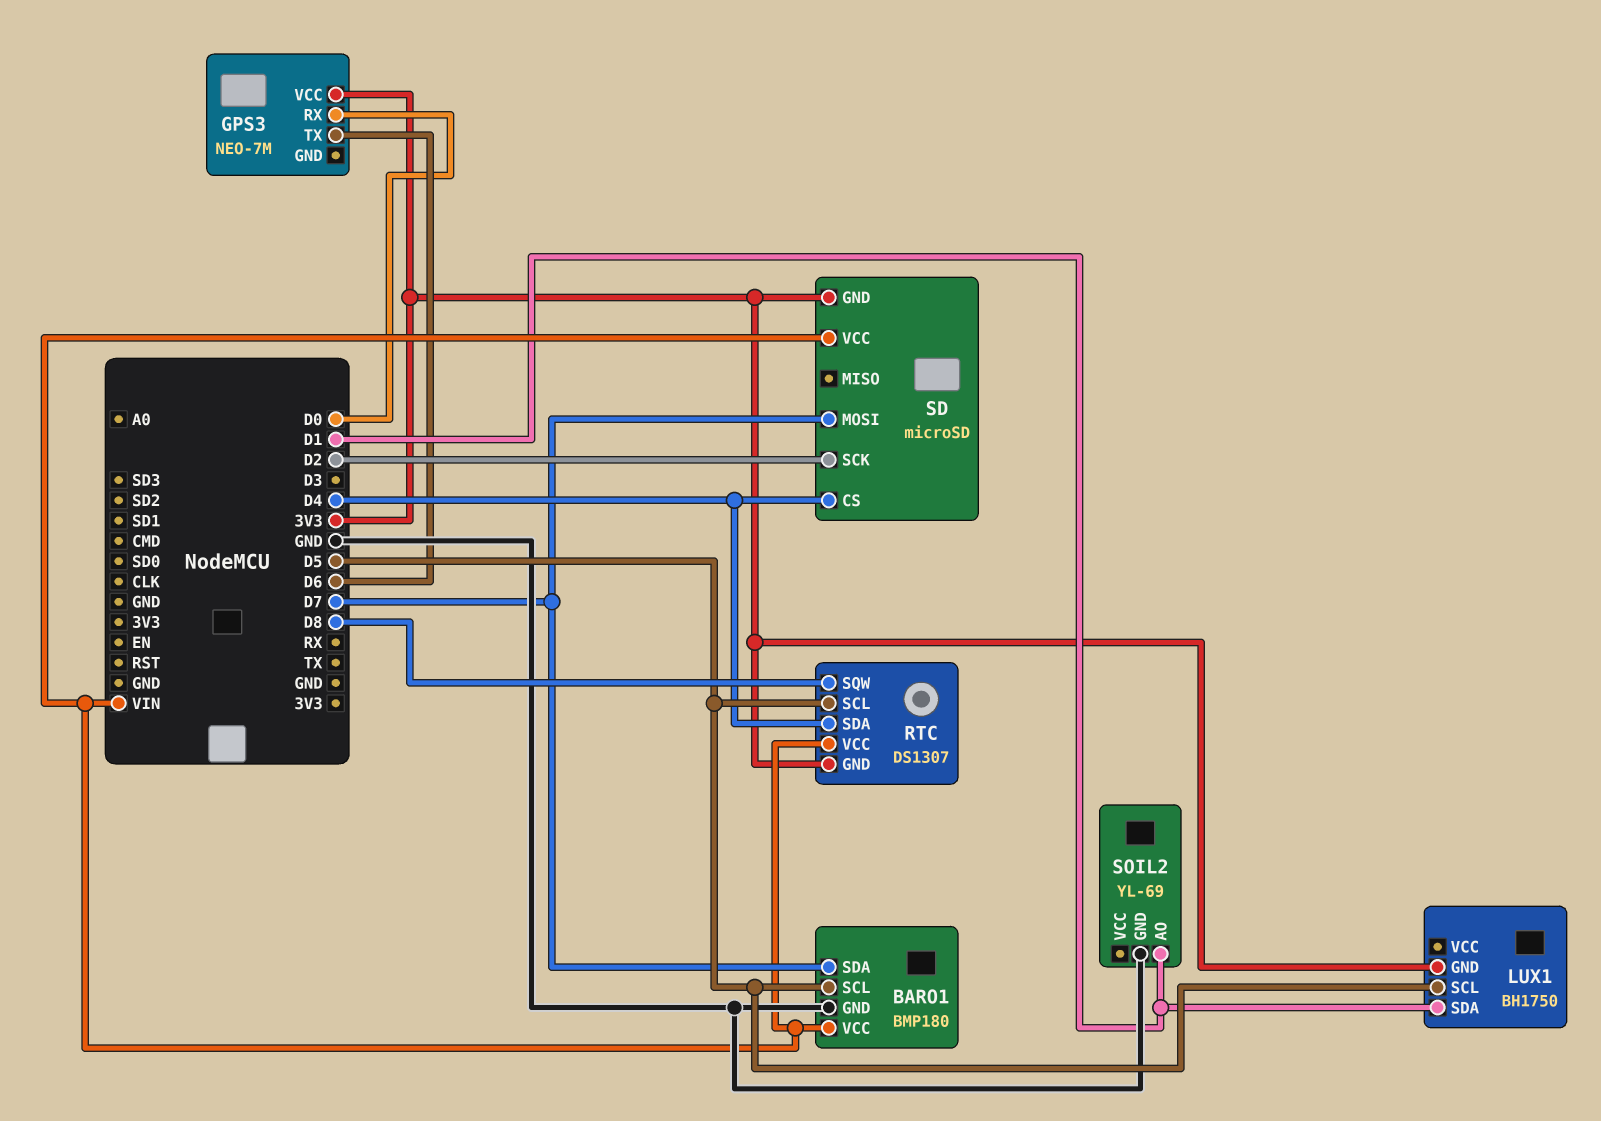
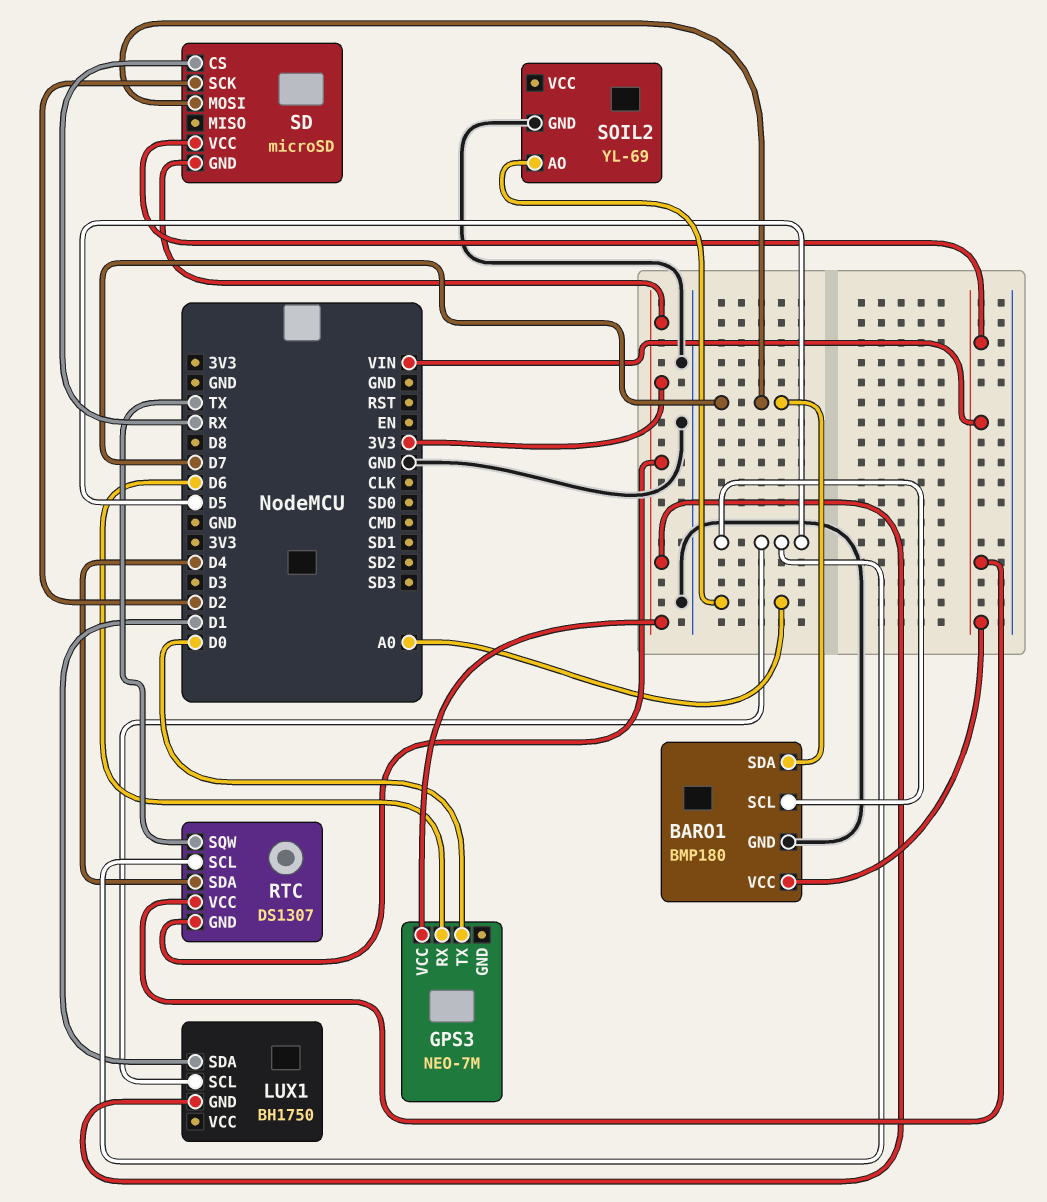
GPS3 pin RX: D0 -> D6
GPS3 pin TX: D6 -> D0
RTC pin SQW: D8 -> TX
SD pin CS: D4 -> RX
SOIL2 pin AO: D1 -> A0

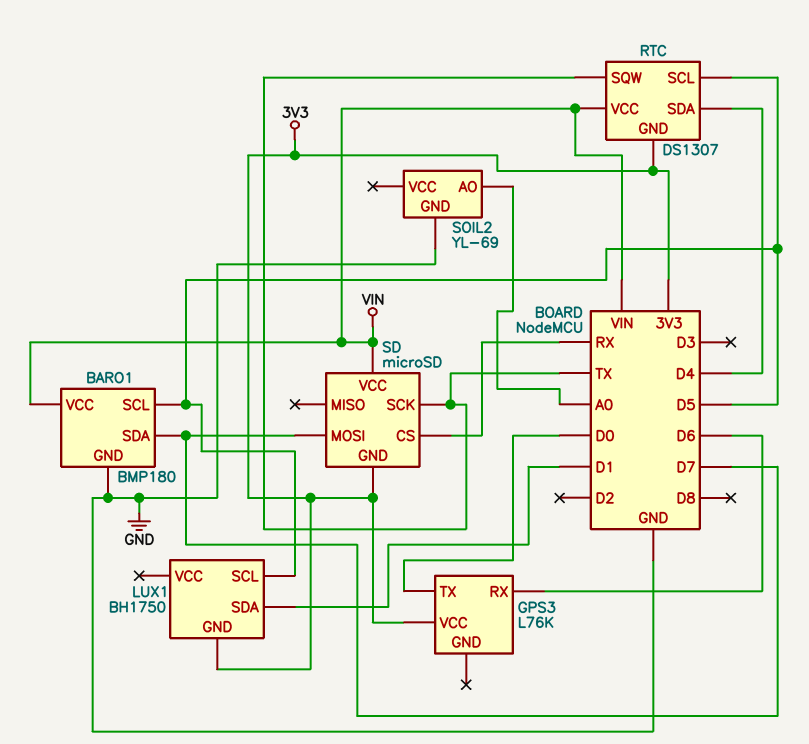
GPS3: NEO-7M -> L76K
SD pin SCK: D2 -> TX

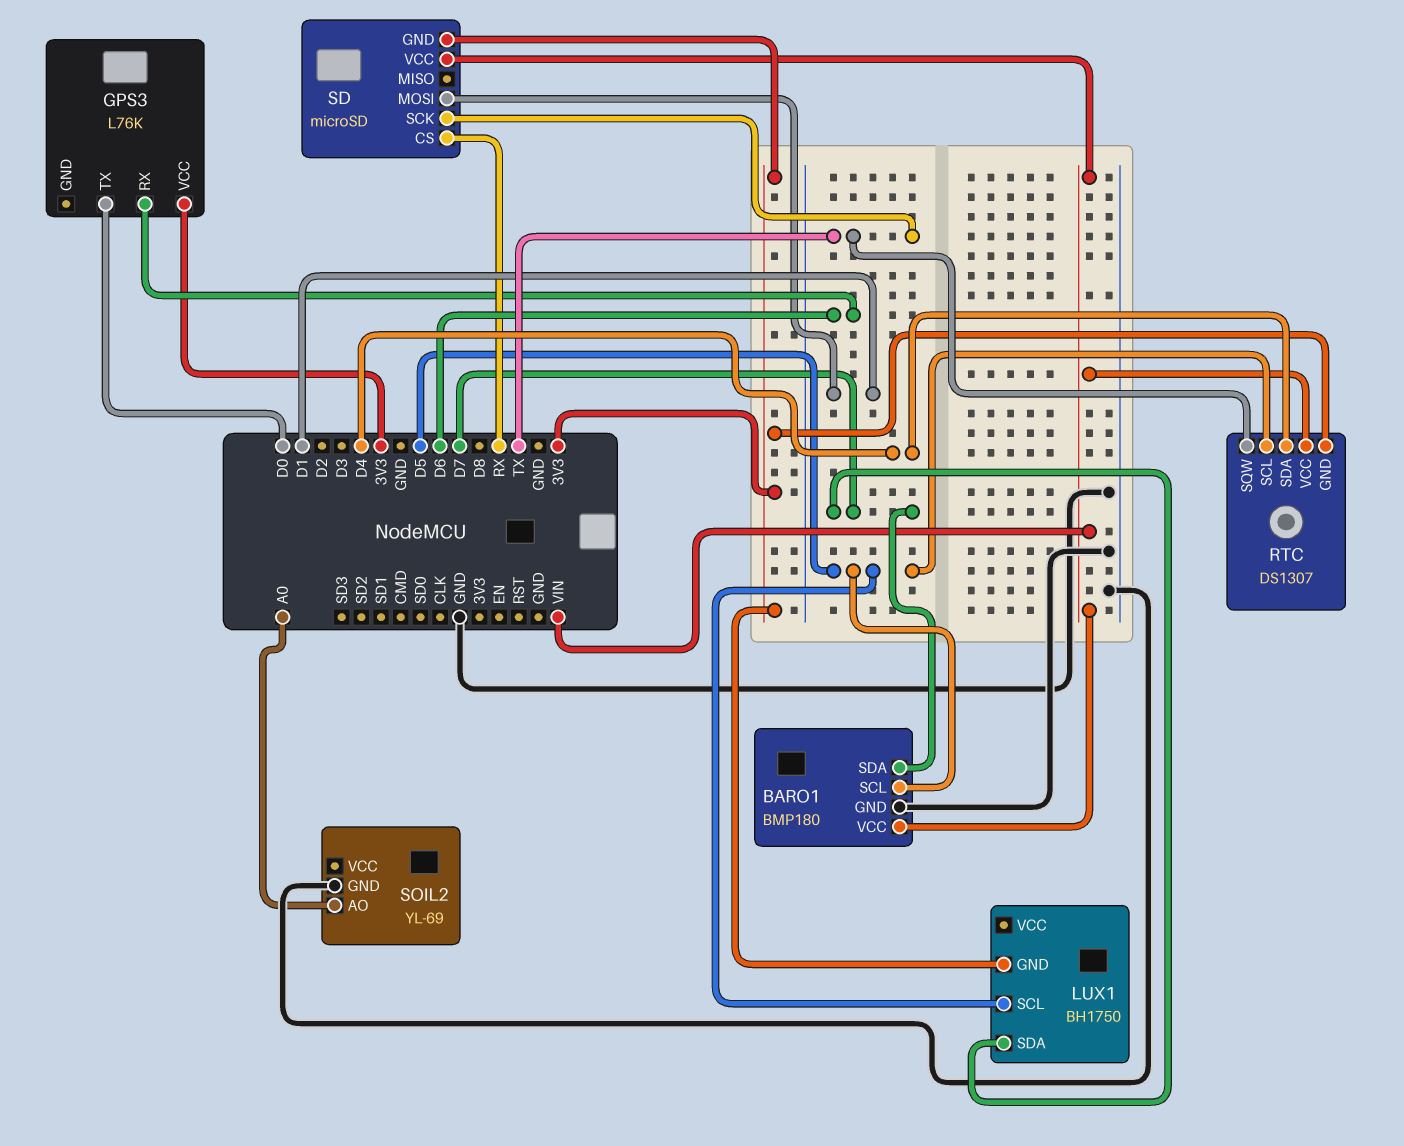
LUX1 pin SDA: D1 -> D7
SD pin MOSI: D7 -> D1

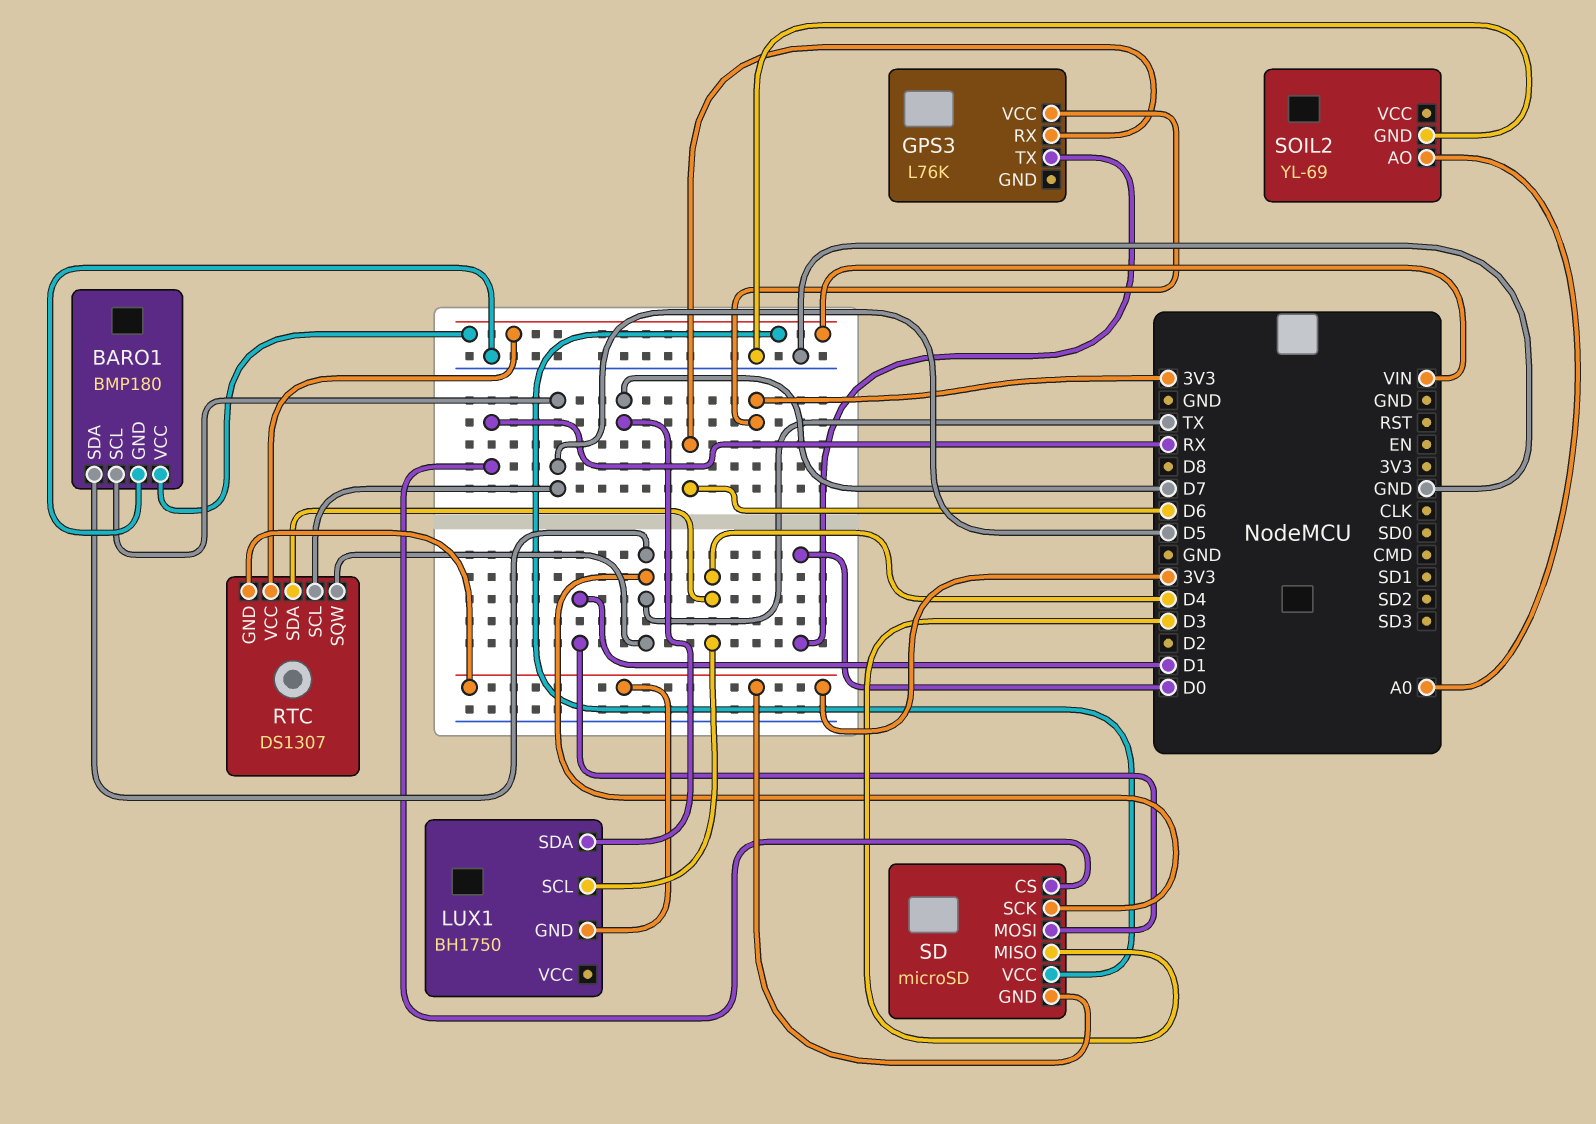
BARO1 pin SDA: D7 -> TX
LUX1 pin SCL: D5 -> D4
SD pin MISO: none -> D3

